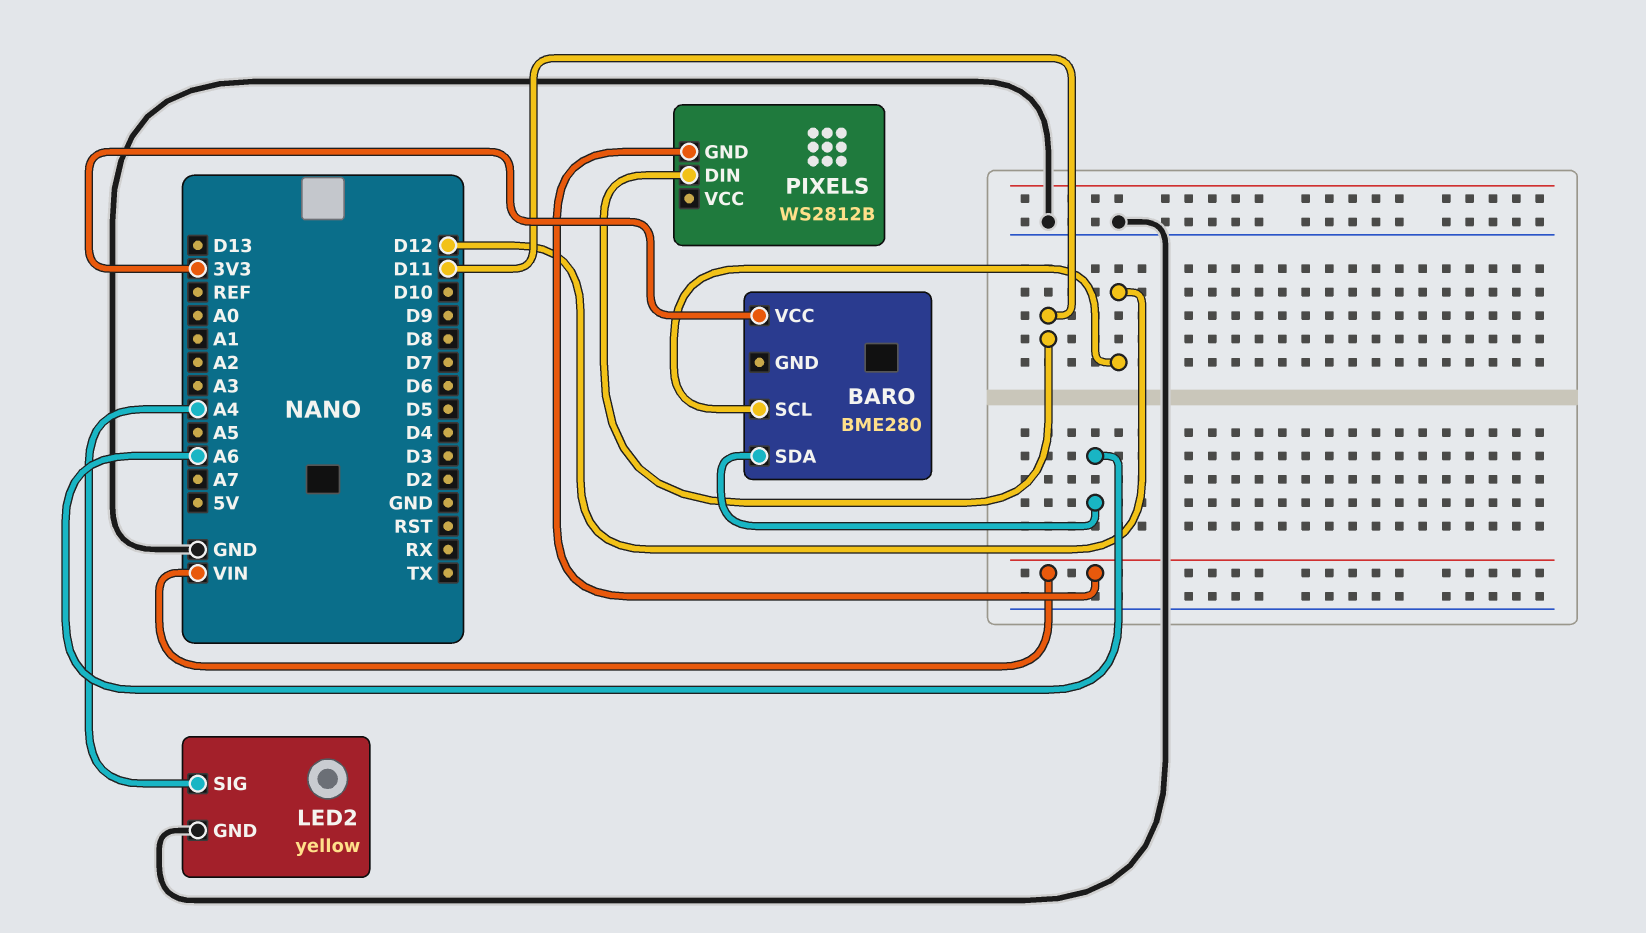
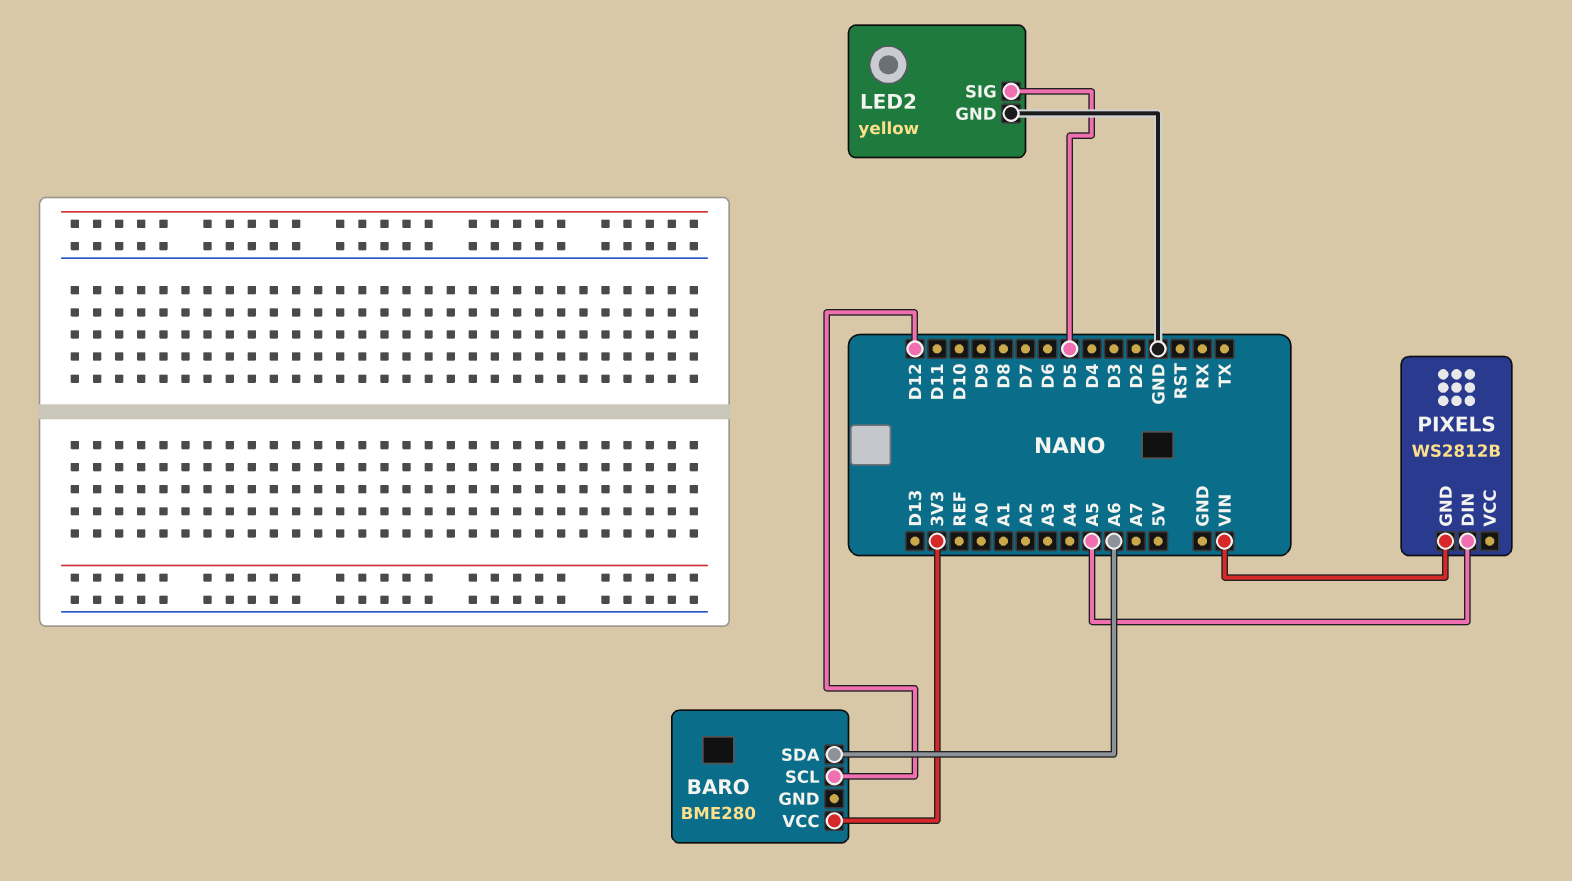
LED2 pin SIG: A4 -> D5
PIXELS pin DIN: D11 -> A5

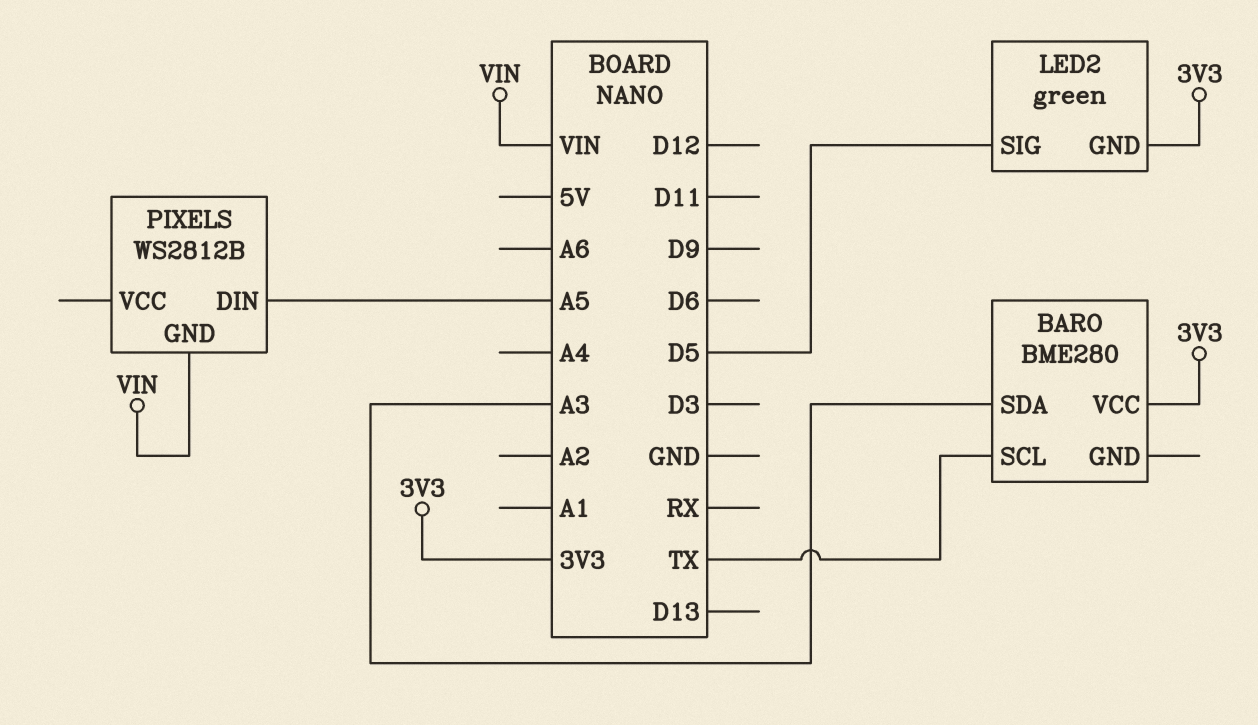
BARO pin SCL: D12 -> TX
BARO pin SDA: A6 -> A3
LED2: yellow -> green
LED2 pin GND: GND -> 3V3

